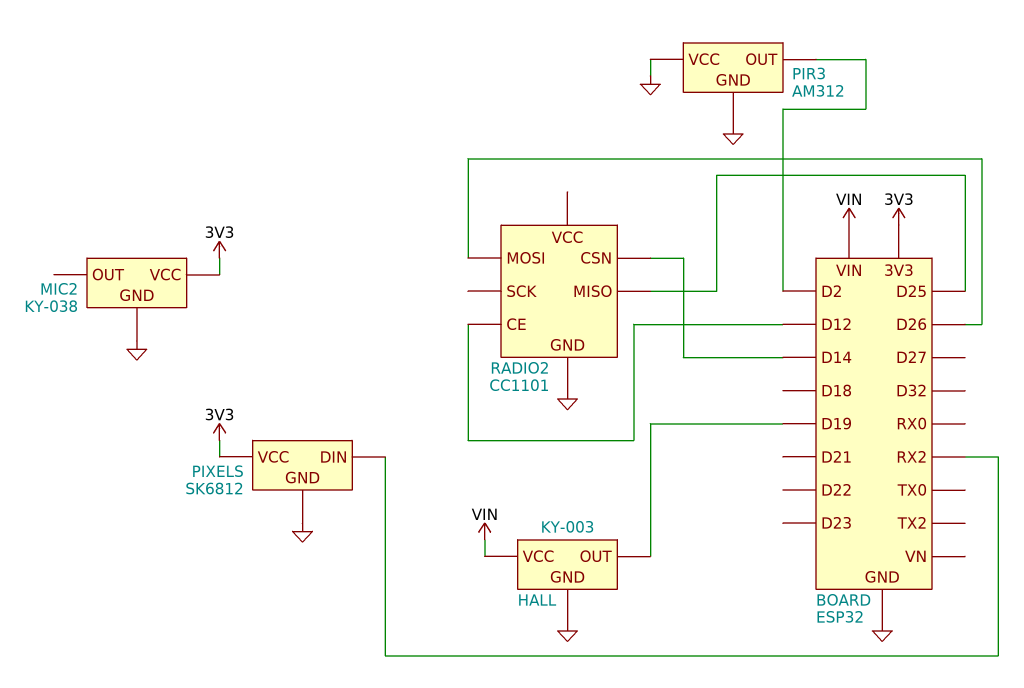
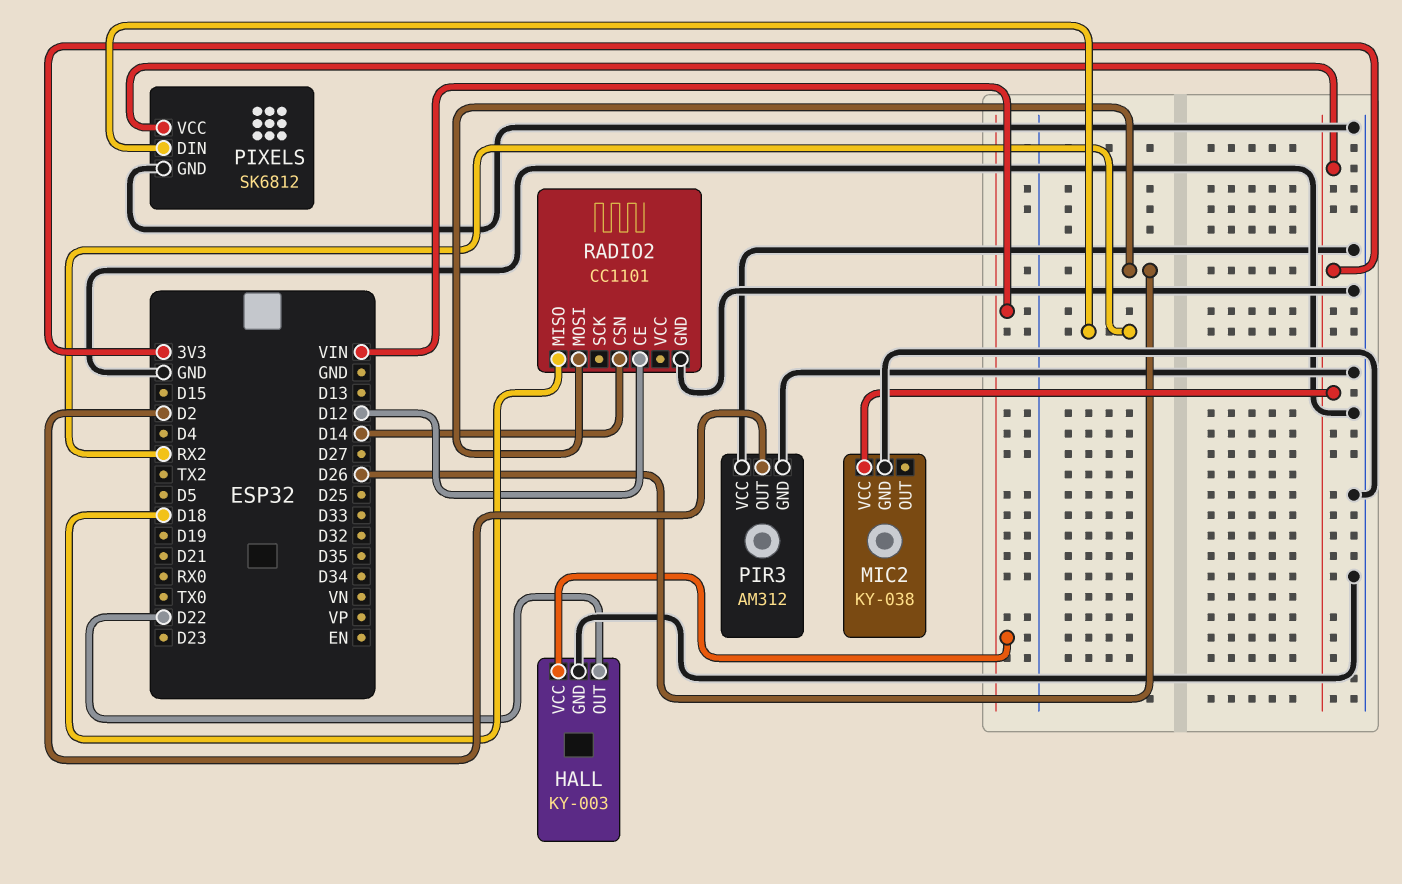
HALL pin OUT: D19 -> D22
RADIO2 pin MISO: D25 -> D18

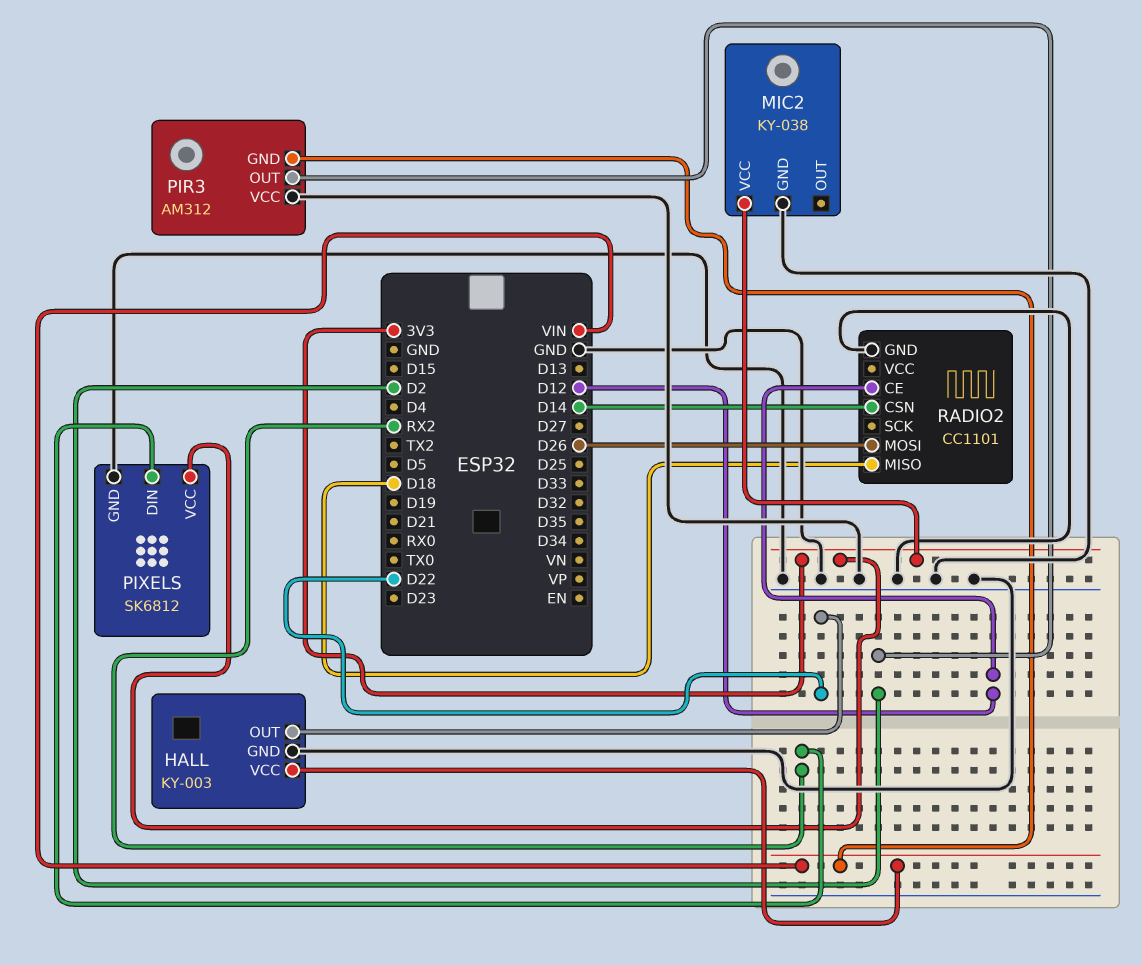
PIR3 pin GND: GND -> VIN

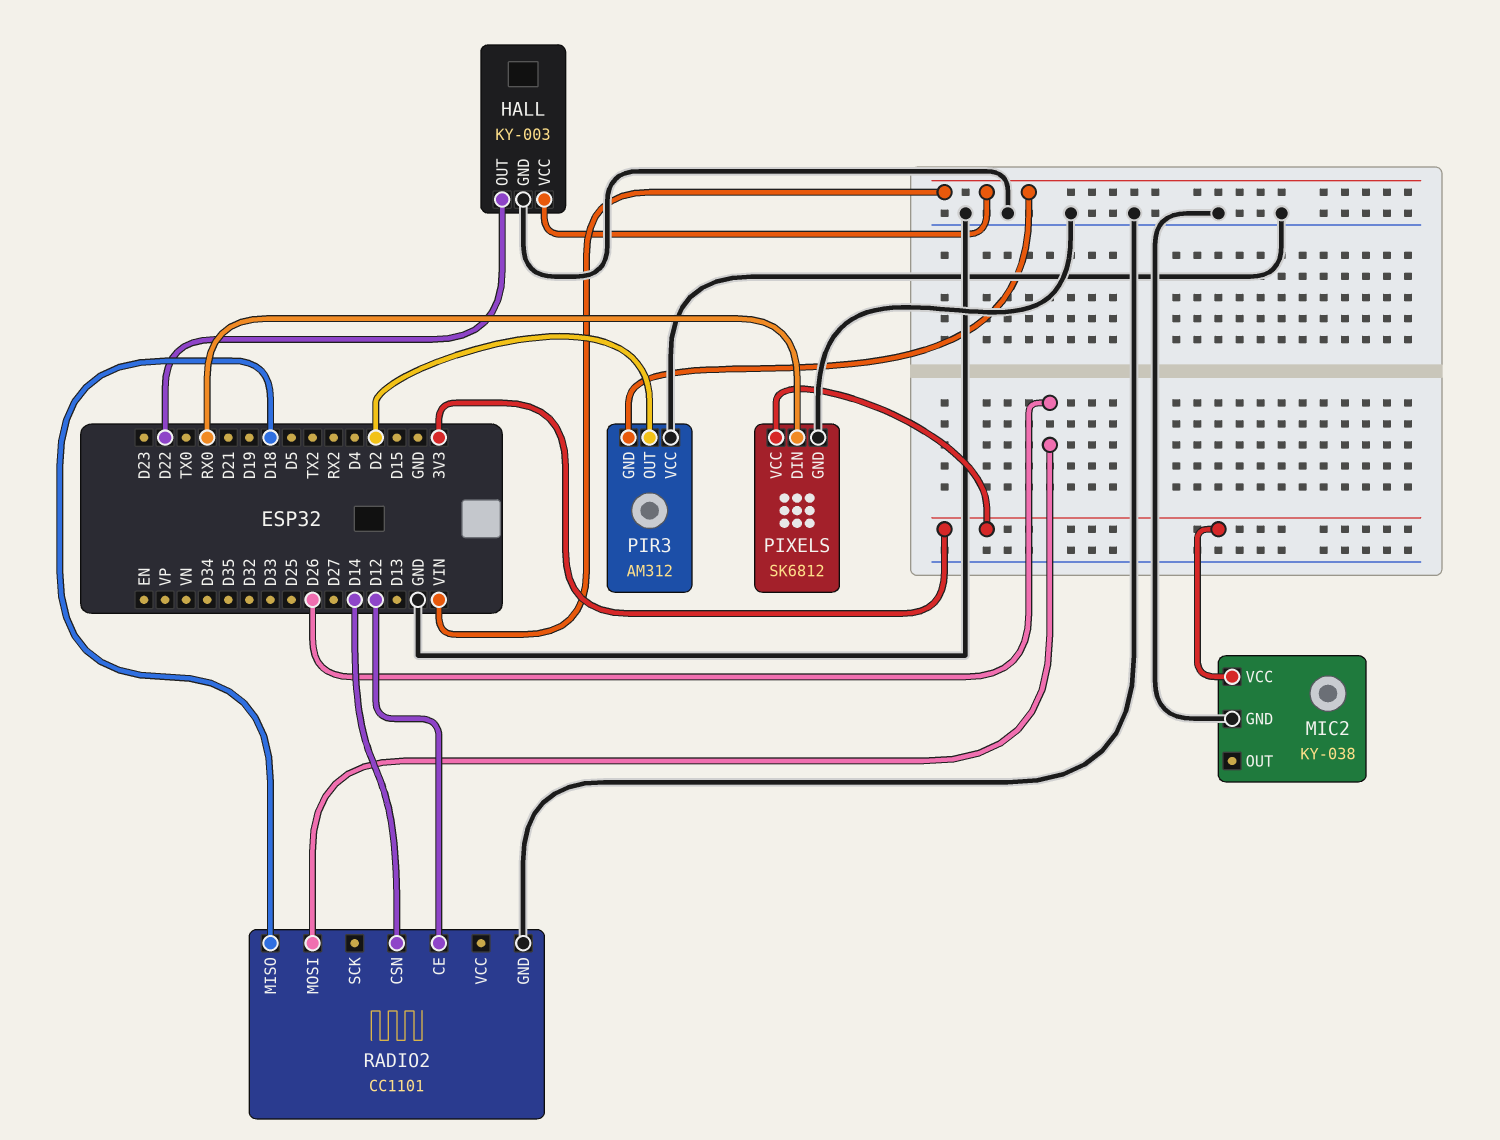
PIXELS pin DIN: RX2 -> RX0

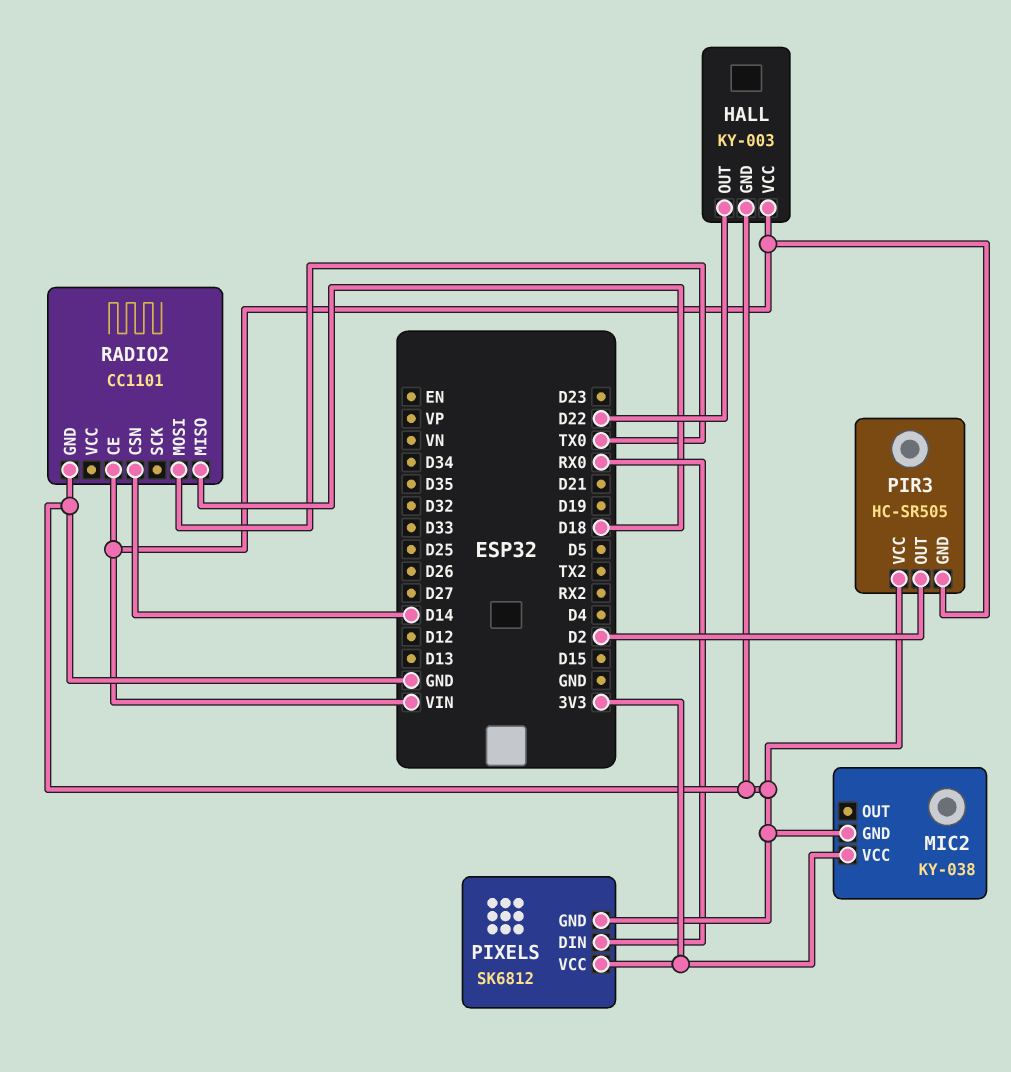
PIR3: AM312 -> HC-SR505
RADIO2 pin CE: D12 -> VIN
RADIO2 pin MOSI: D26 -> TX0

